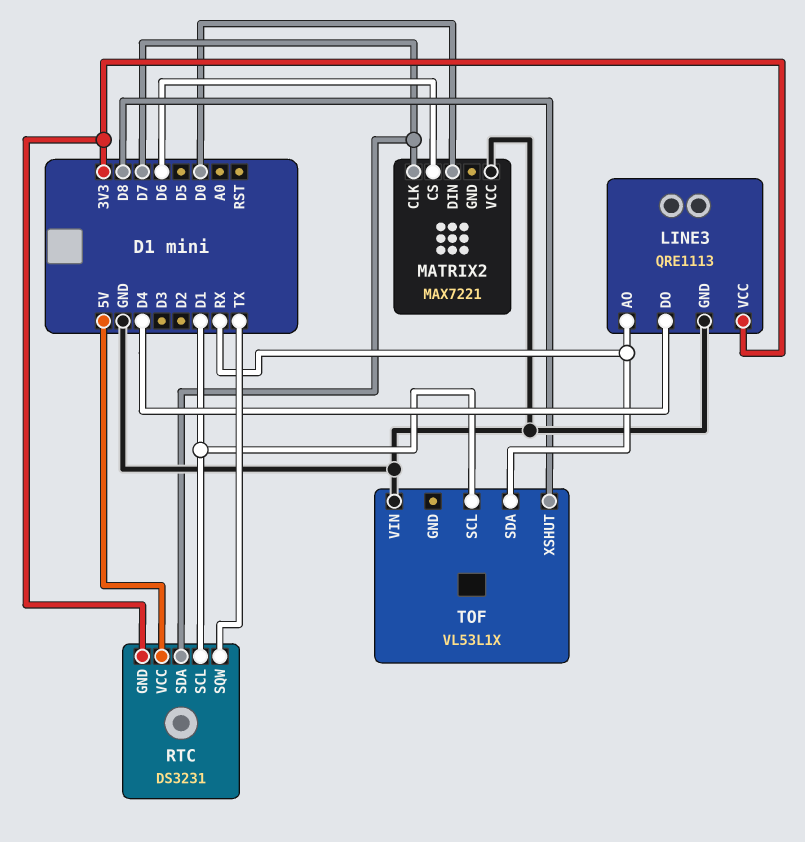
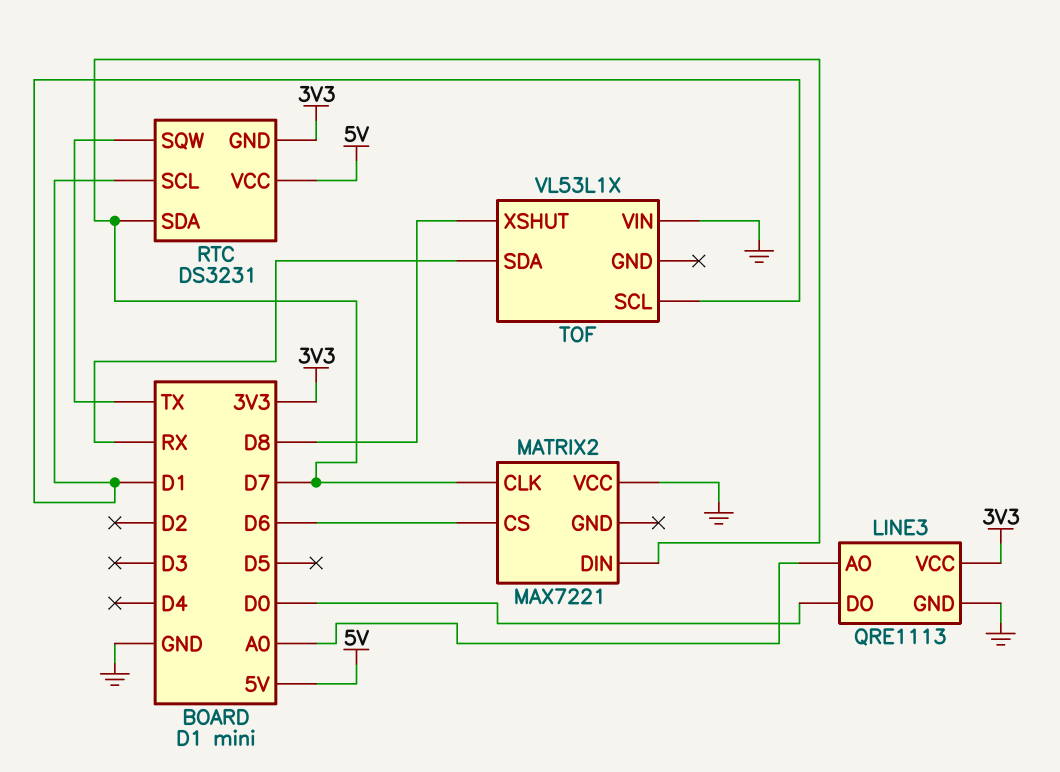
LINE3 pin AO: RX -> A0
LINE3 pin DO: D4 -> D0
MATRIX2 pin DIN: D0 -> D7

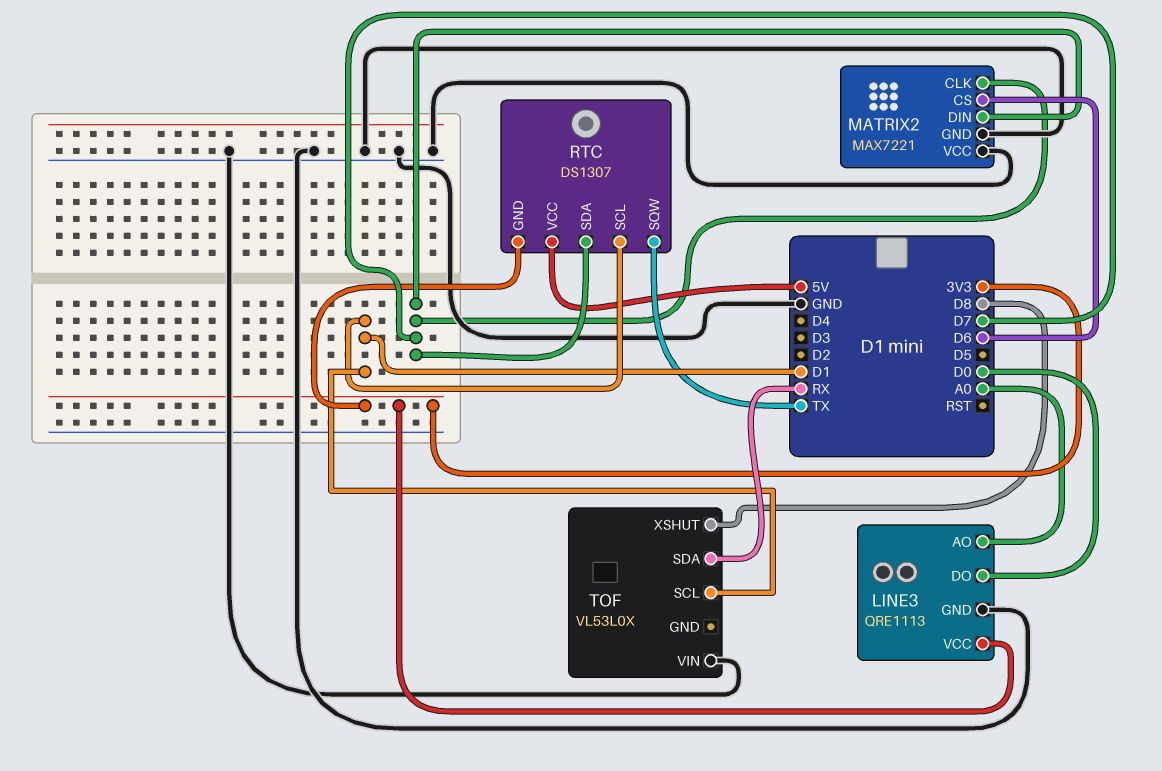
MATRIX2 pin GND: none -> GND
RTC: DS3231 -> DS1307
TOF: VL53L1X -> VL53L0X

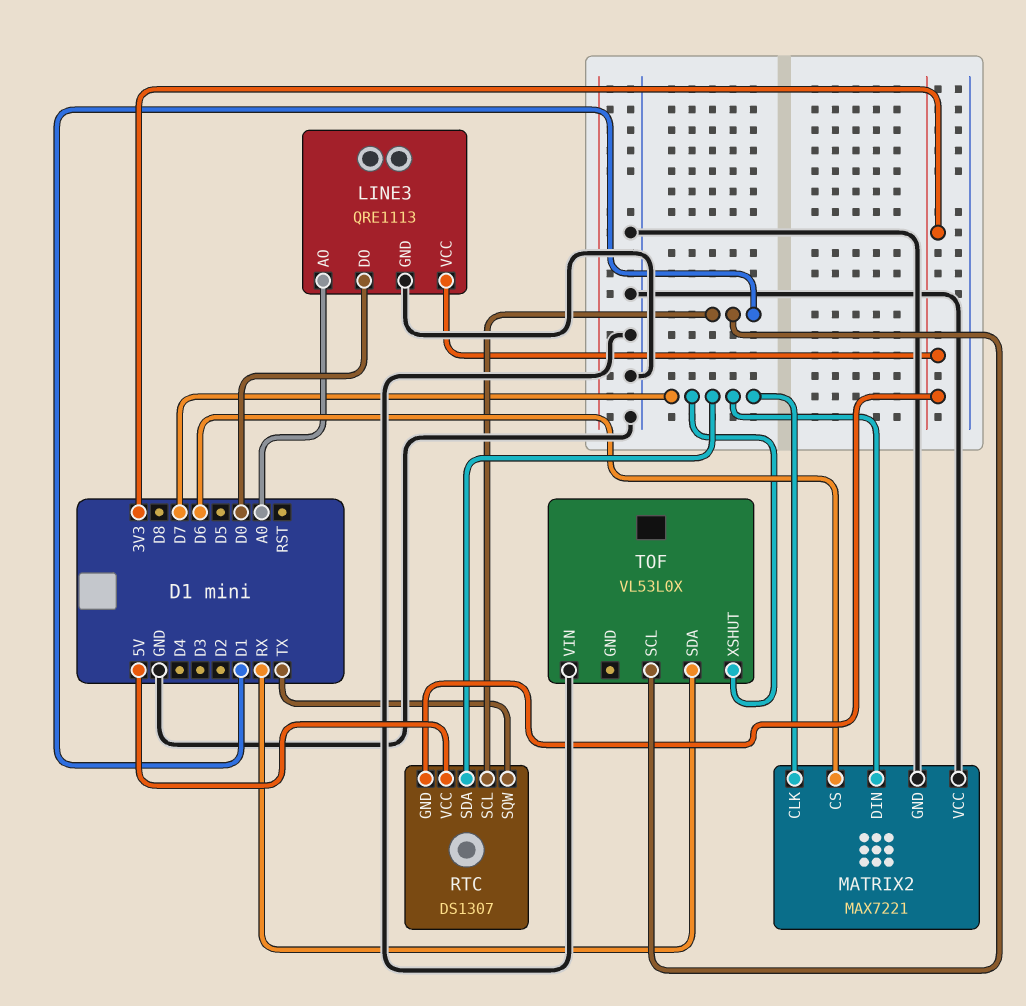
TOF pin XSHUT: D8 -> D7

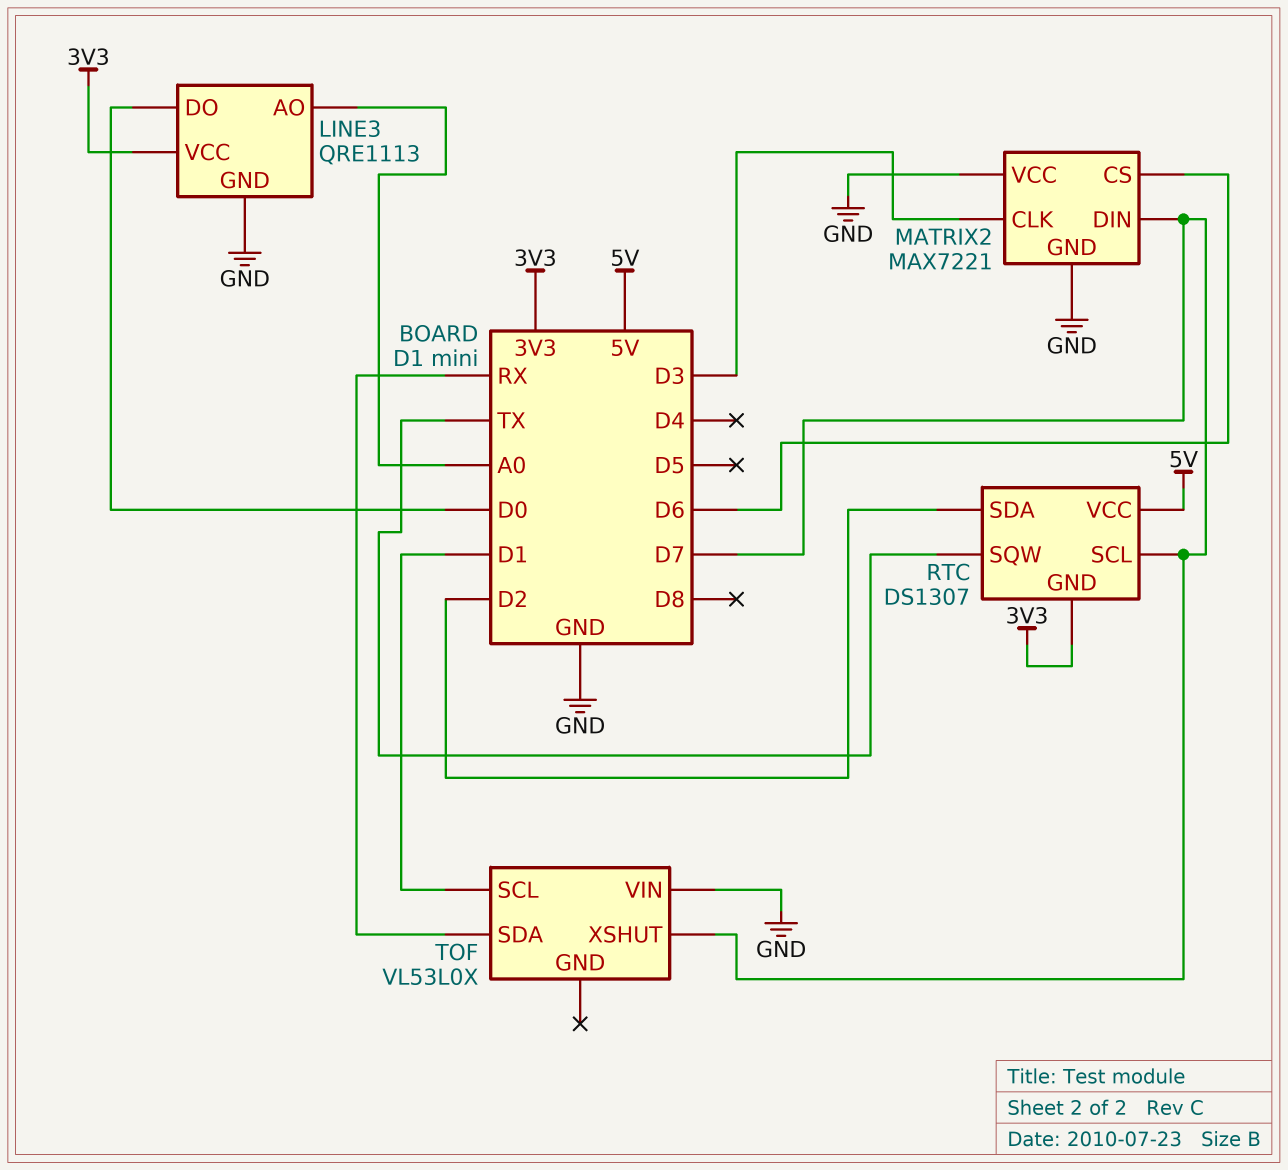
MATRIX2 pin CLK: D7 -> D3
RTC pin SCL: D1 -> D7
RTC pin SDA: D7 -> D2

